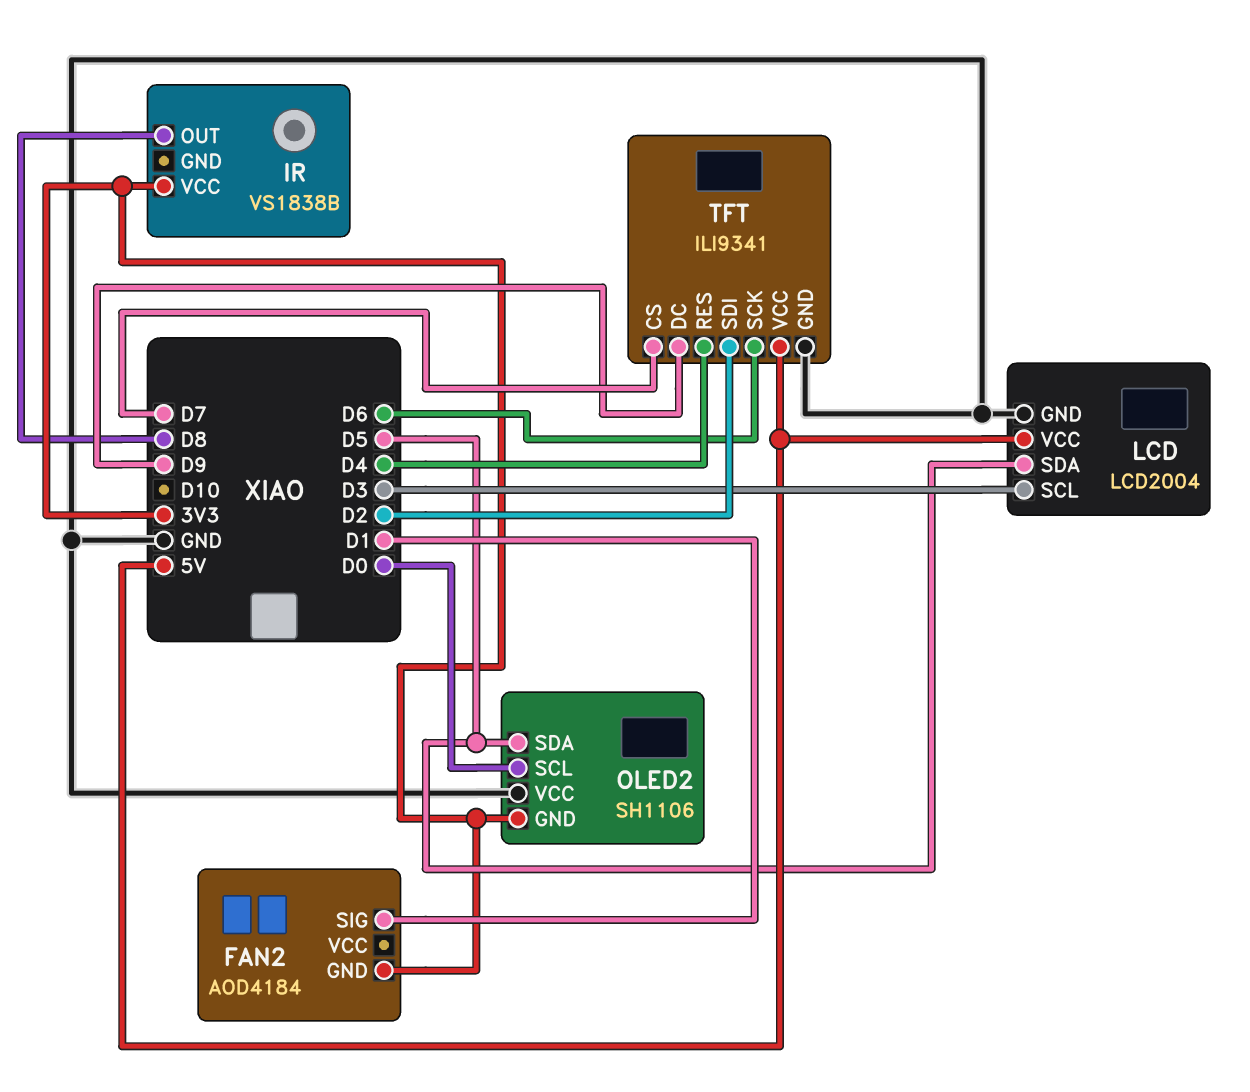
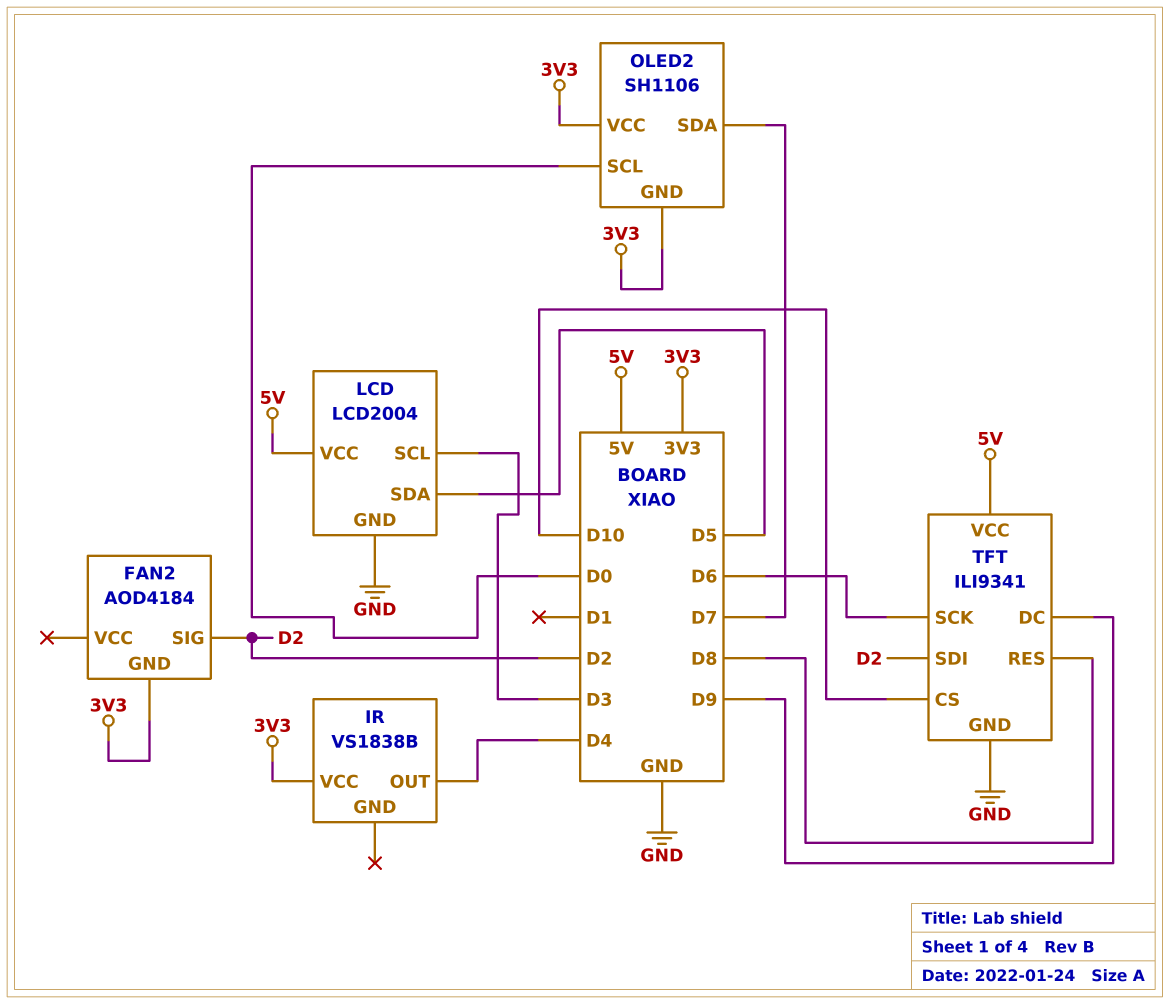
FAN2 pin SIG: D1 -> D2
IR pin OUT: D8 -> D4
OLED2 pin SDA: D5 -> D7
OLED2 pin VCC: GND -> 3V3
TFT pin CS: D7 -> D10
TFT pin RES: D4 -> D8

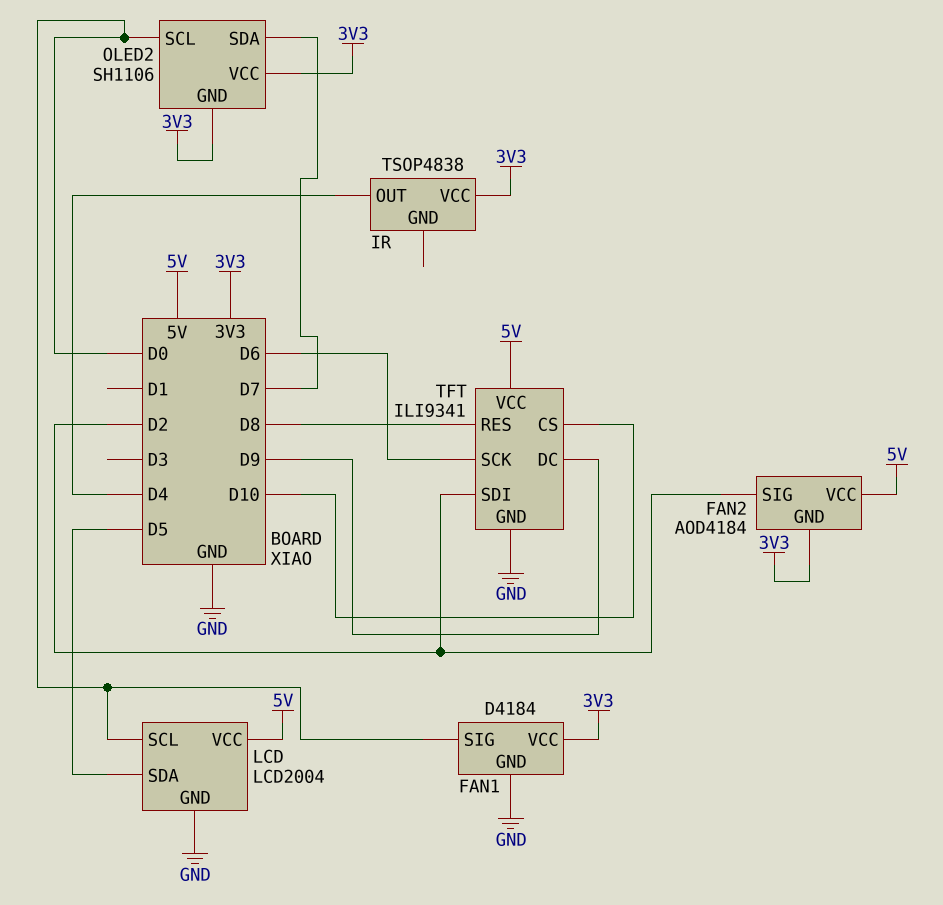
FAN1: none -> D4184
FAN1 pin GND: none -> GND
FAN1 pin SIG: none -> D0
FAN1 pin VCC: none -> 3V3
FAN2 pin VCC: none -> 5V
IR: VS1838B -> TSOP4838
LCD pin SCL: D3 -> D0

